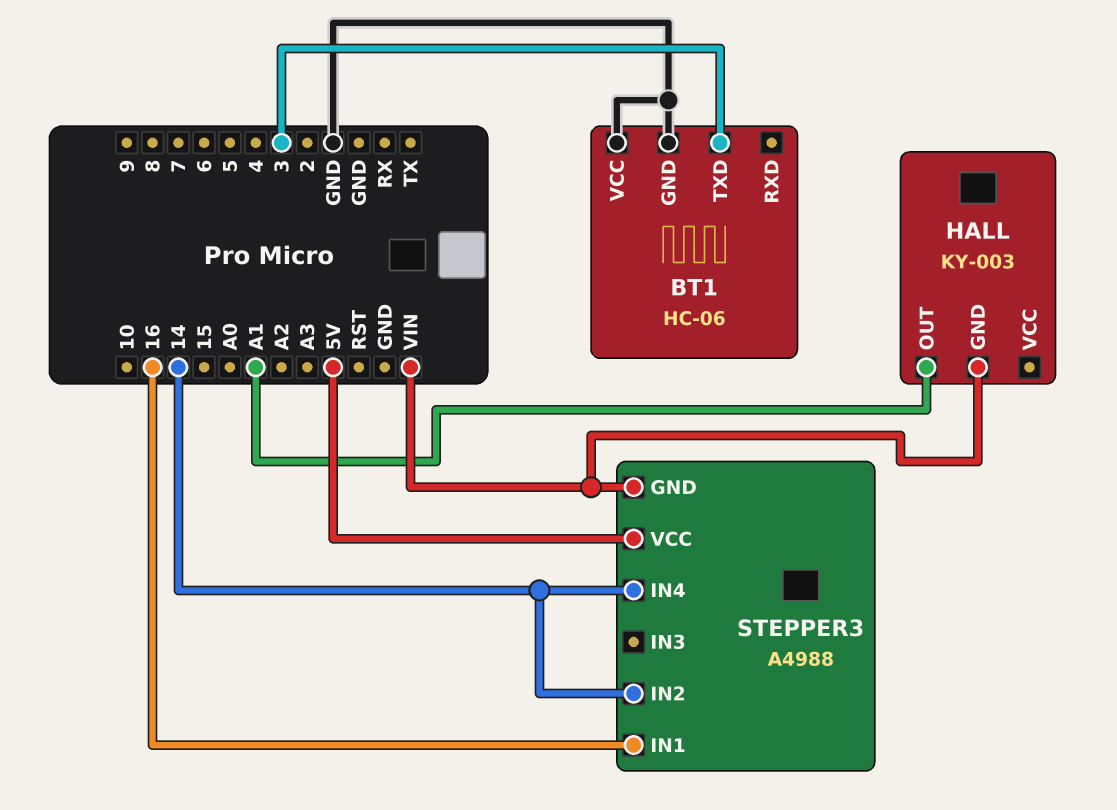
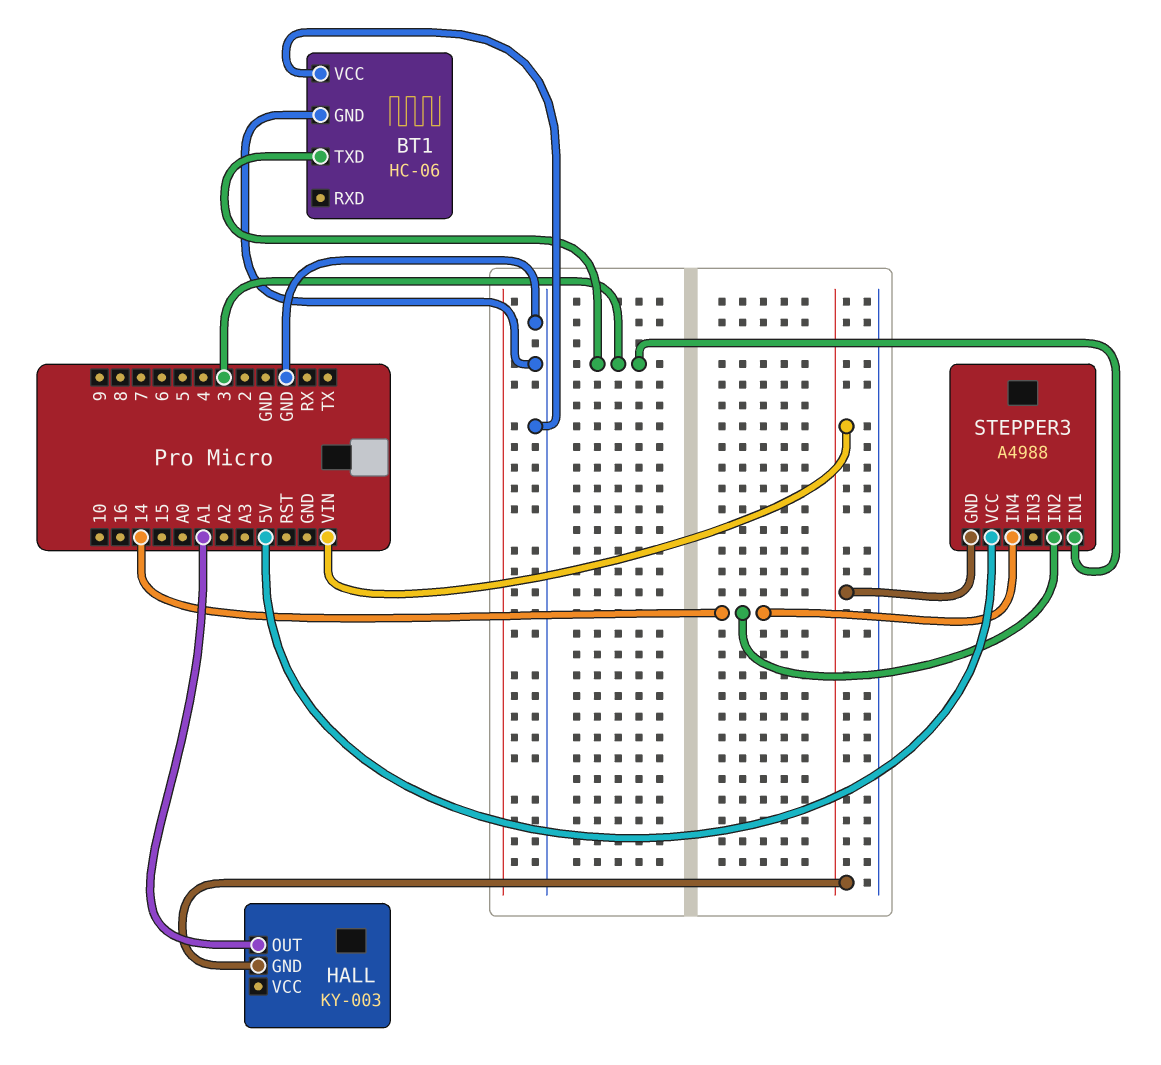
STEPPER3 pin IN1: 16 -> 3

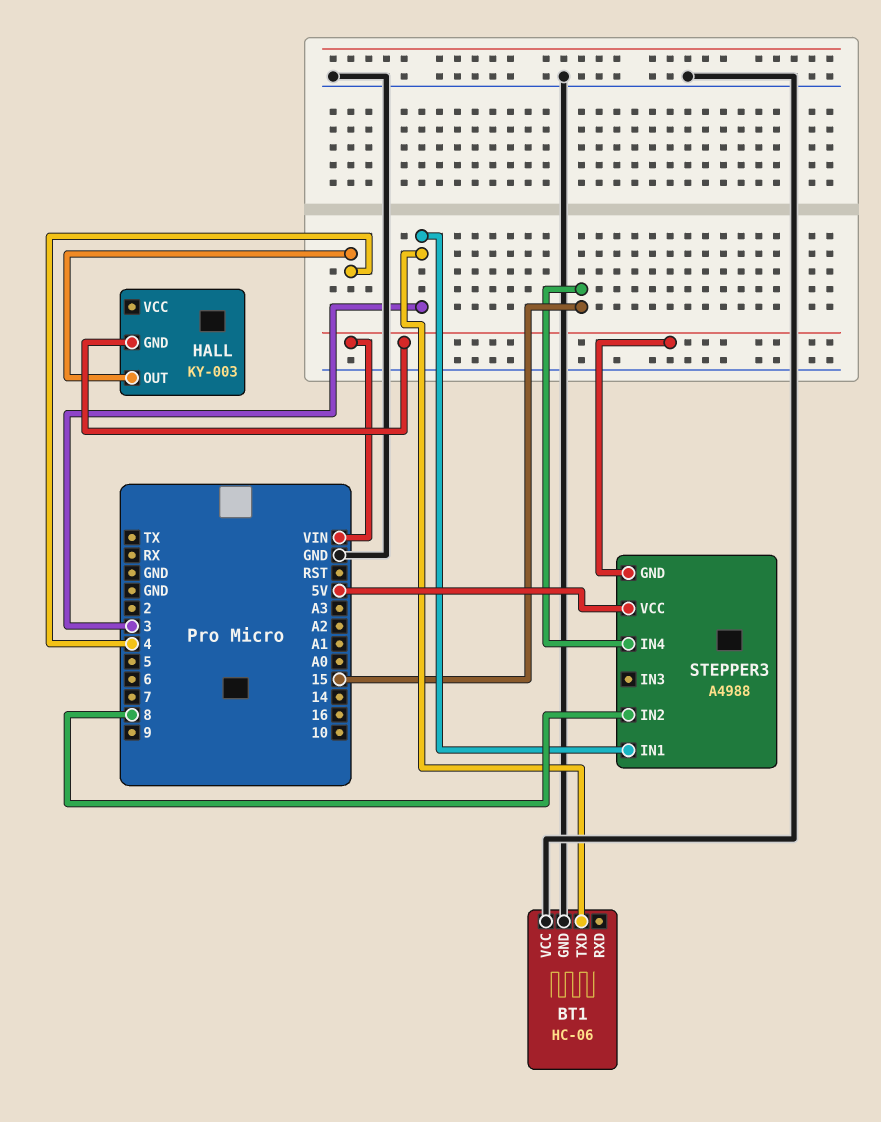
HALL pin OUT: A1 -> 4
STEPPER3 pin IN2: 14 -> 8
STEPPER3 pin IN4: 14 -> 15

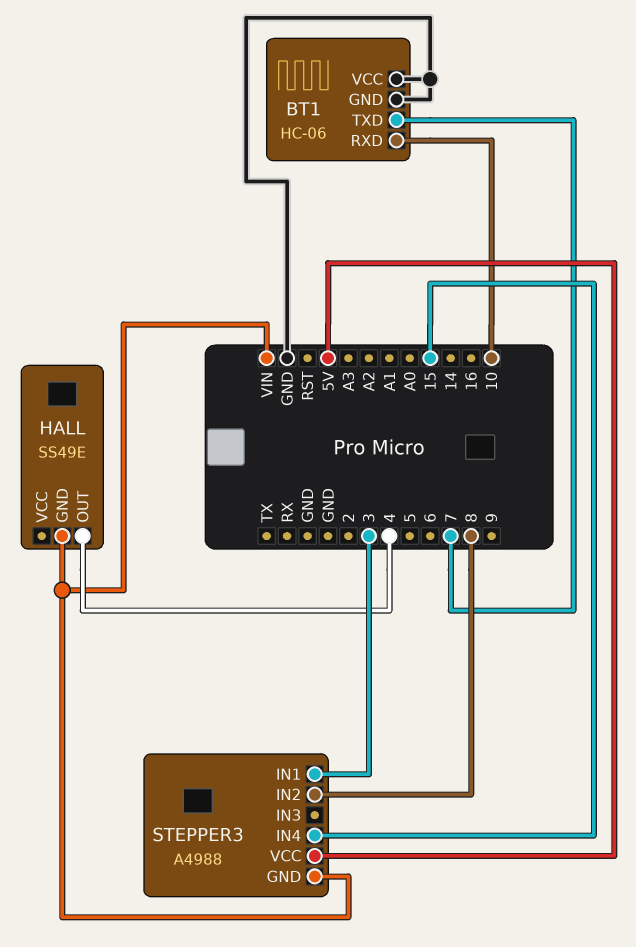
BT1 pin RXD: none -> 10
BT1 pin TXD: 3 -> 7
HALL: KY-003 -> SS49E

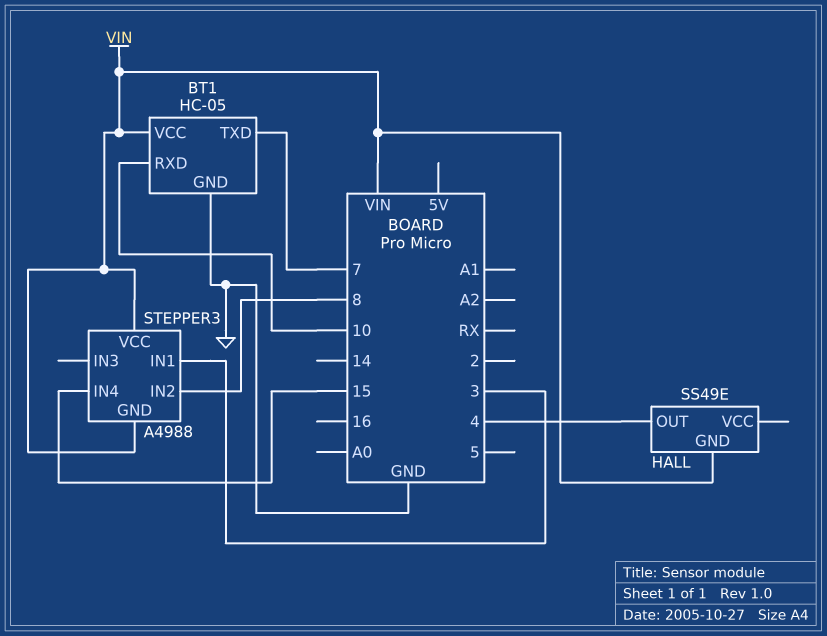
BT1: HC-06 -> HC-05
BT1 pin VCC: GND -> VIN
STEPPER3 pin VCC: 5V -> VIN

